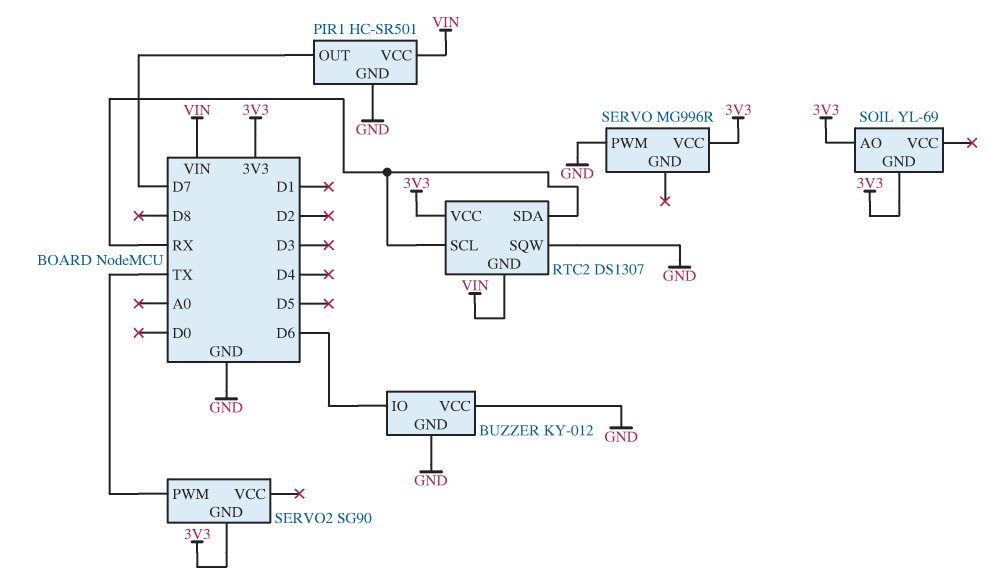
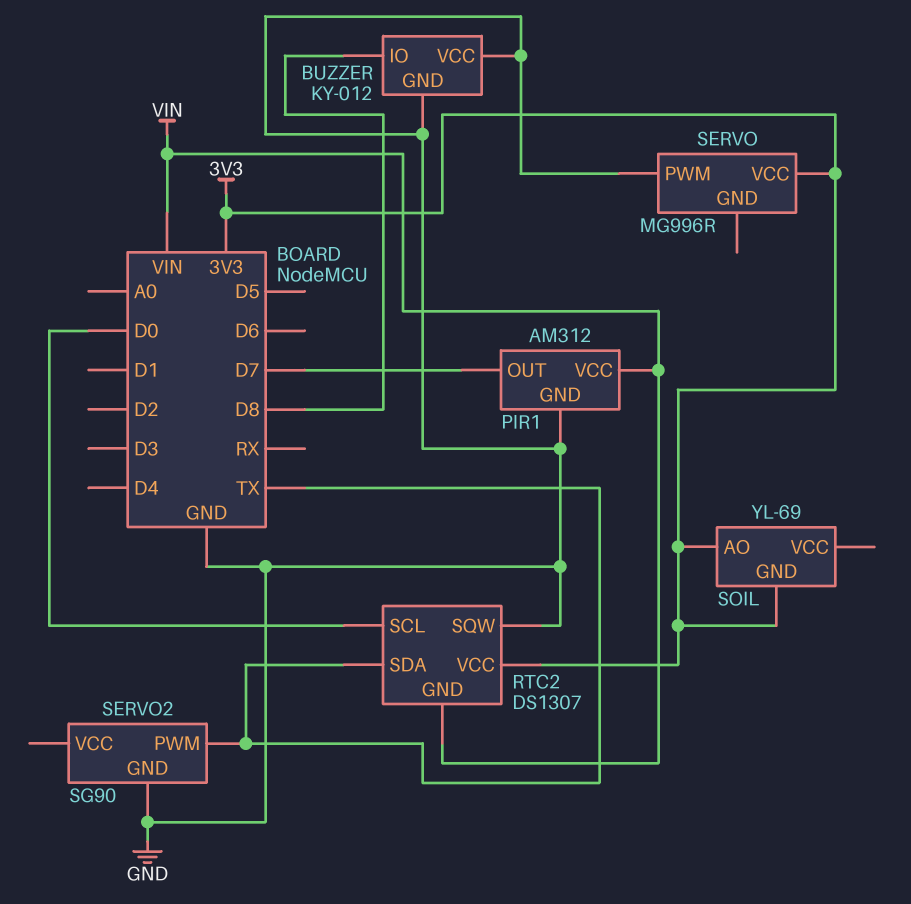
BUZZER pin IO: D6 -> D8
PIR1: HC-SR501 -> AM312
RTC2 pin SCL: RX -> D0
RTC2 pin SDA: RX -> TX
SERVO2 pin GND: 3V3 -> GND

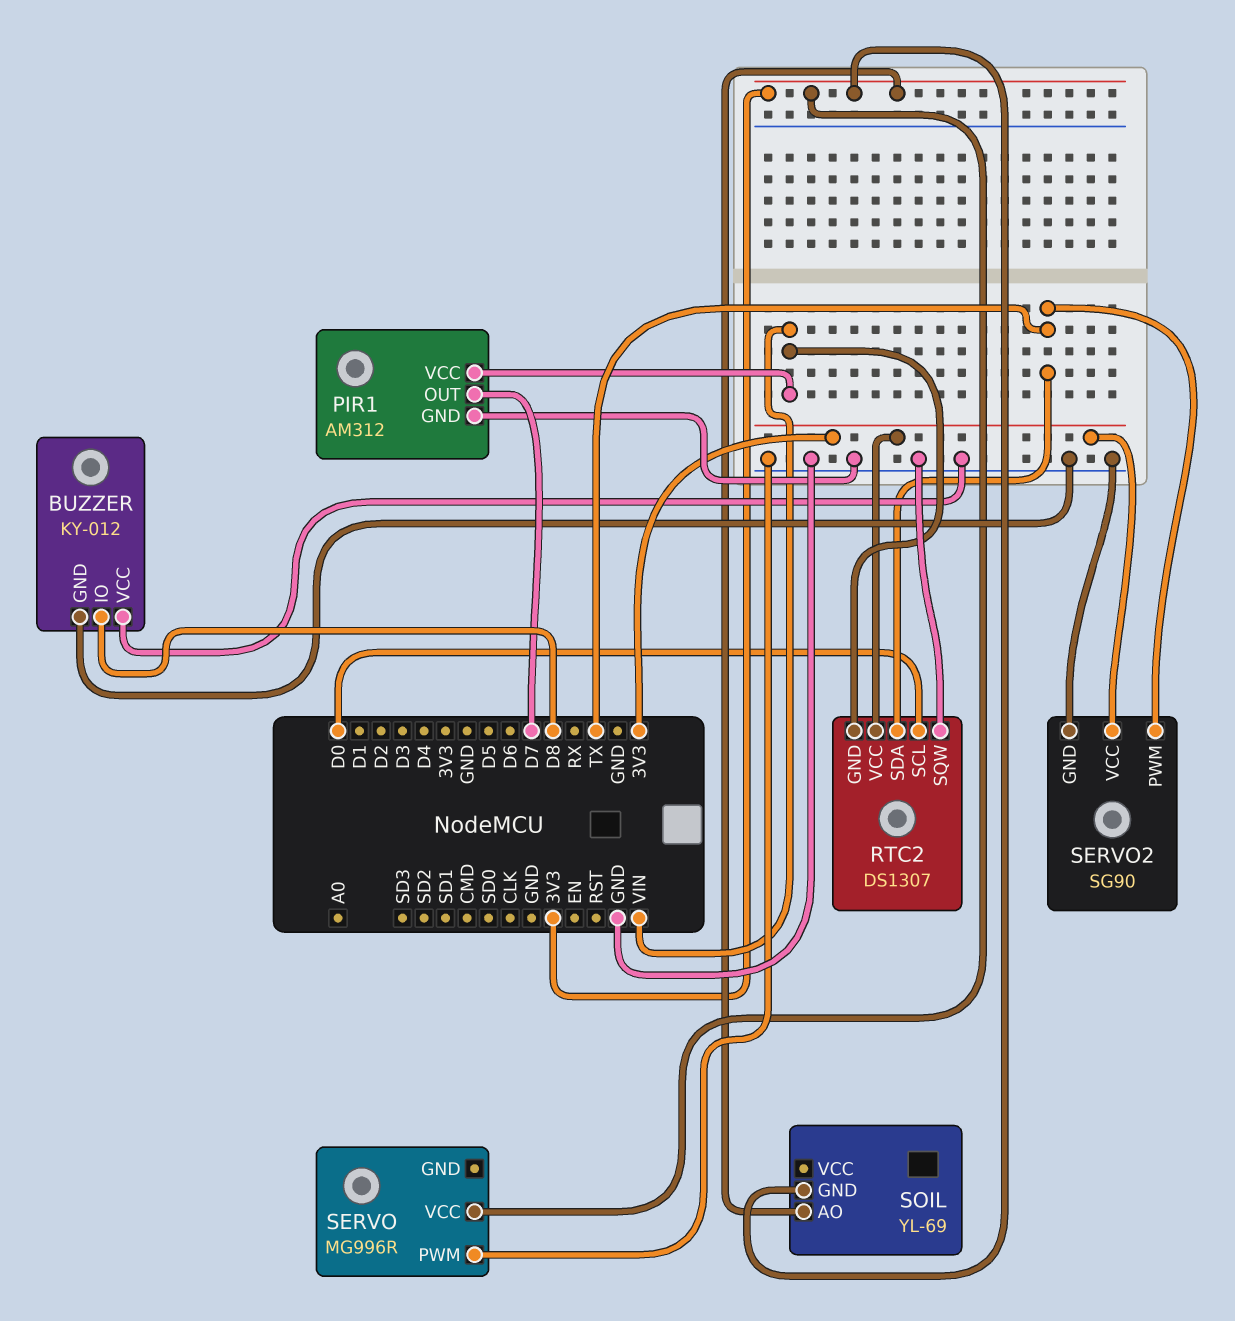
SERVO2 pin VCC: none -> 3V3

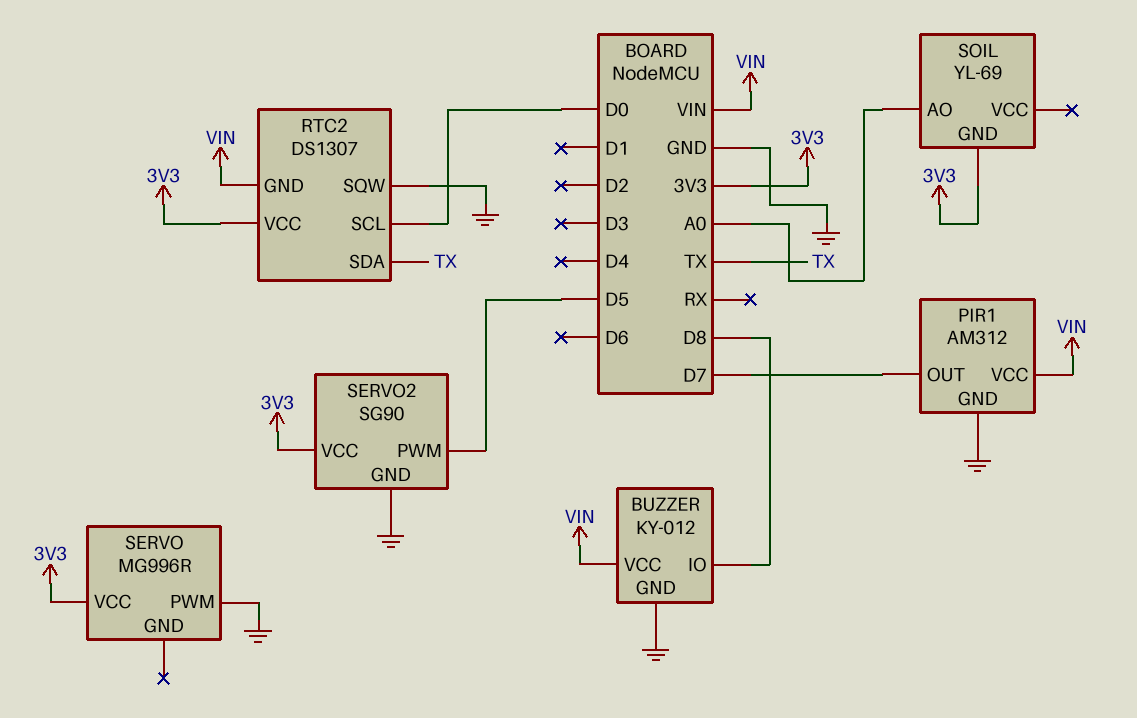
BUZZER pin VCC: GND -> VIN
SERVO2 pin PWM: TX -> D5
SOIL pin AO: 3V3 -> A0

